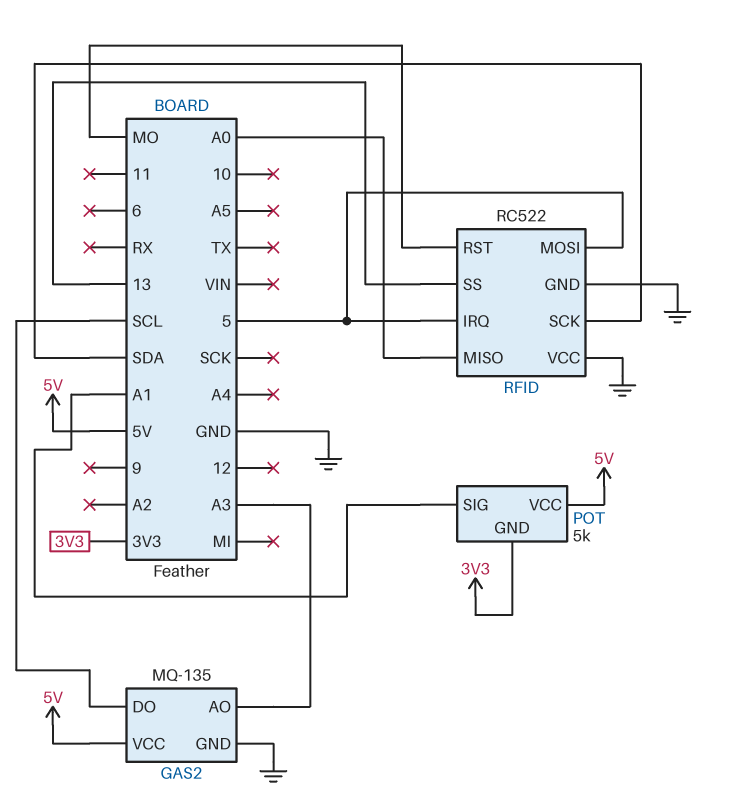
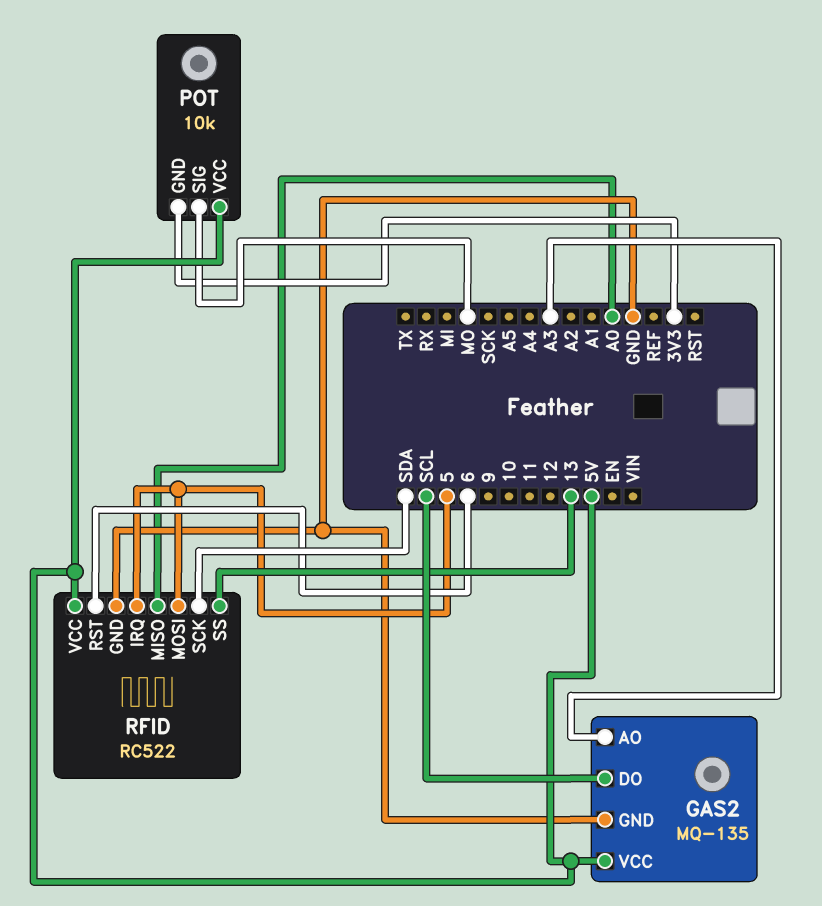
POT: 5k -> 10k
POT pin SIG: A1 -> MO
RFID pin RST: MO -> 6
RFID pin VCC: GND -> 5V

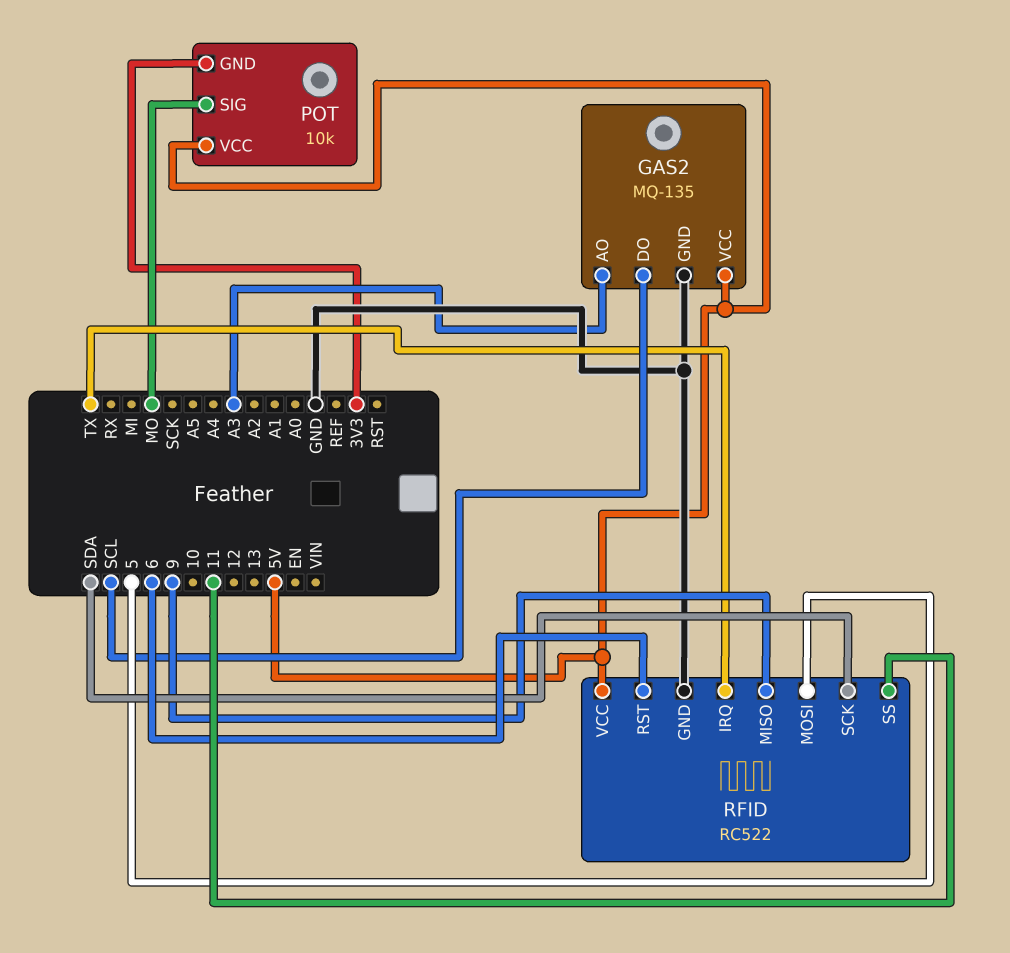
RFID pin IRQ: 5 -> TX
RFID pin MISO: A0 -> 9
RFID pin SS: 13 -> 11

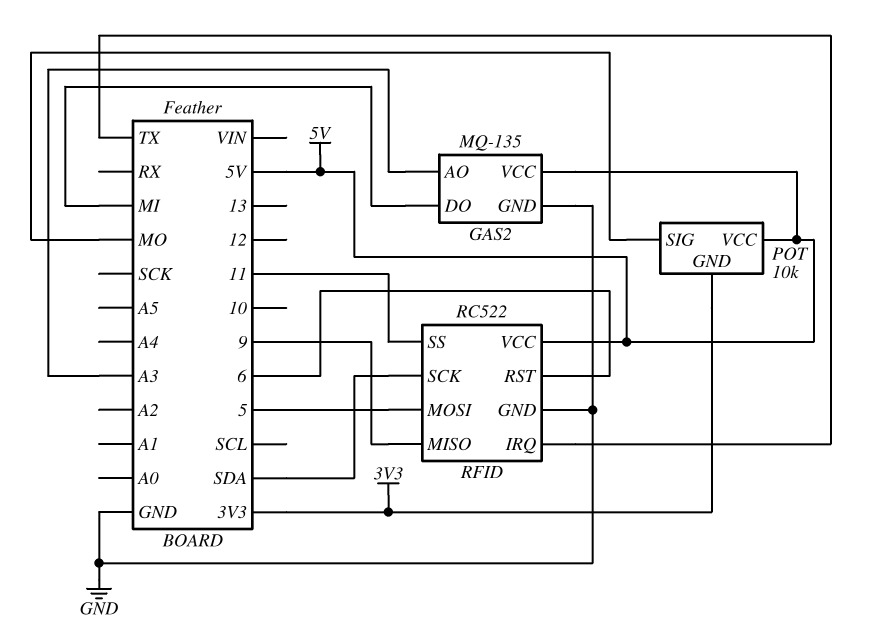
GAS2 pin DO: SCL -> MI

